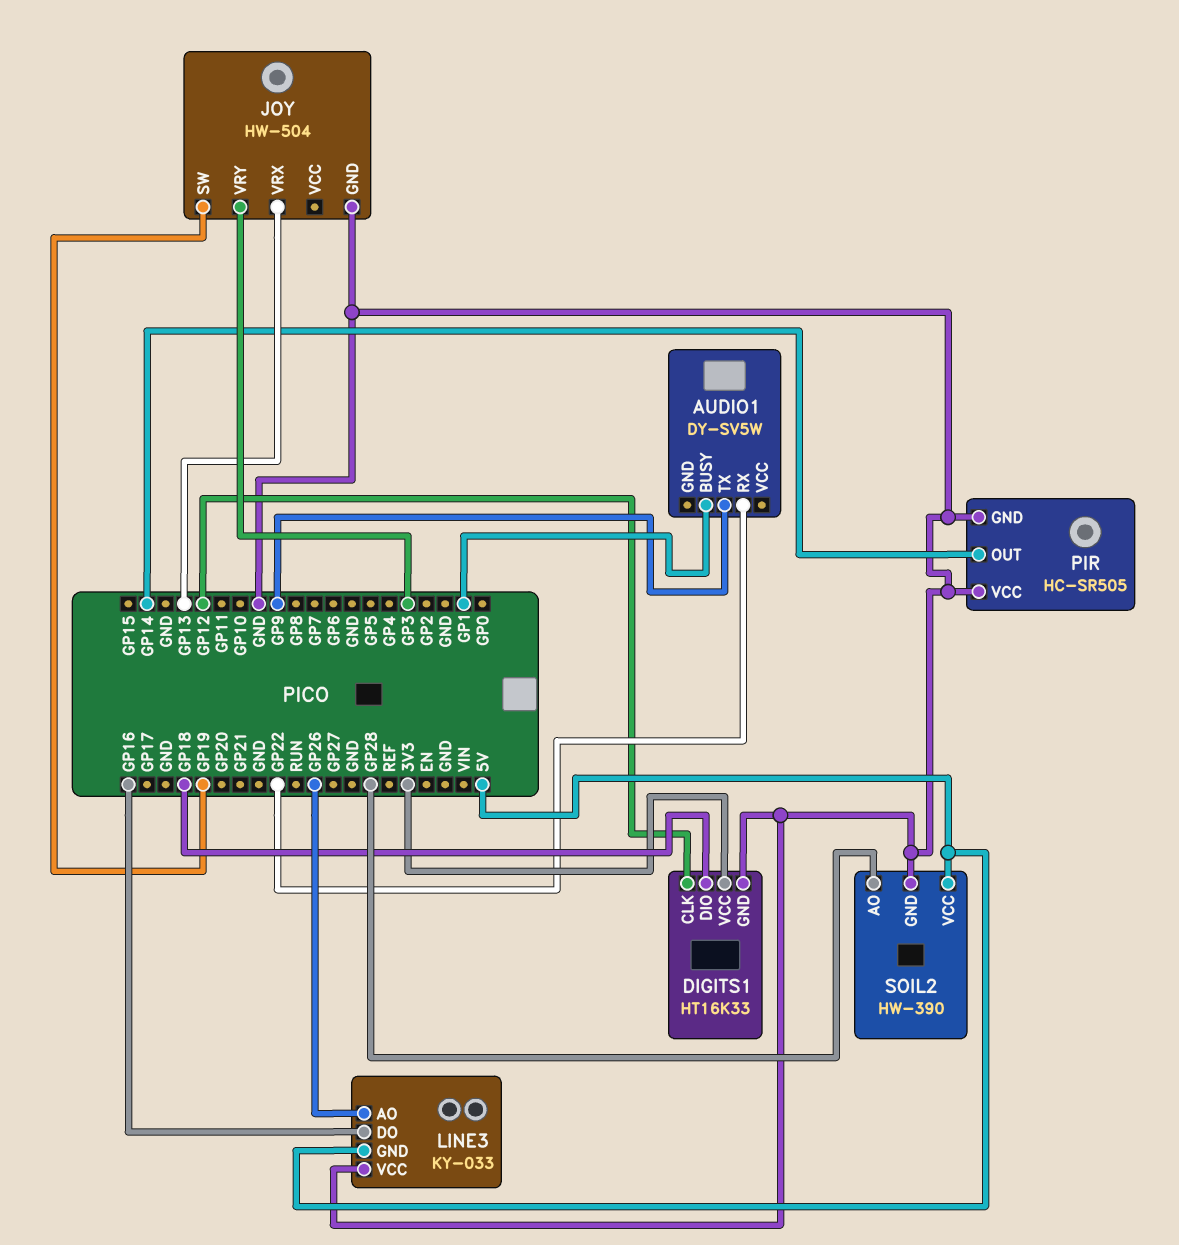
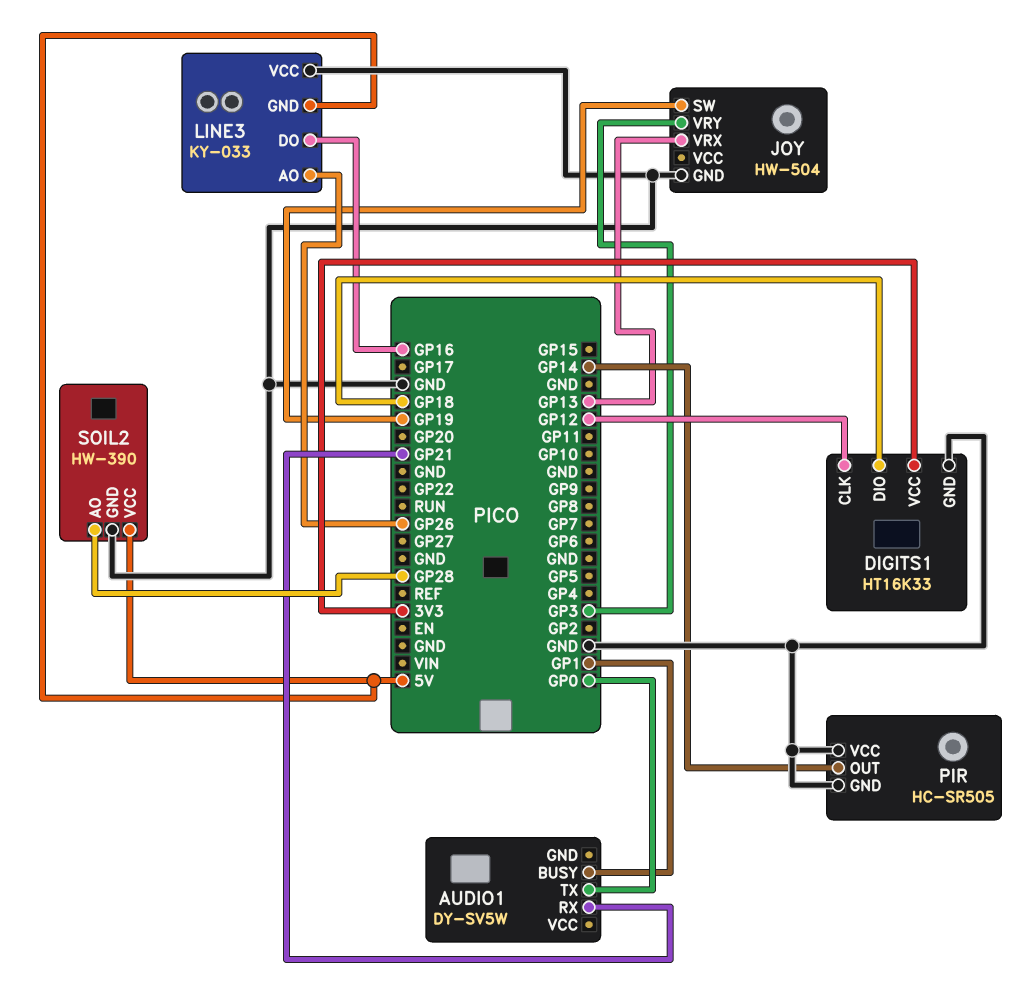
AUDIO1 pin RX: GP22 -> GP21
AUDIO1 pin TX: GP9 -> GP0

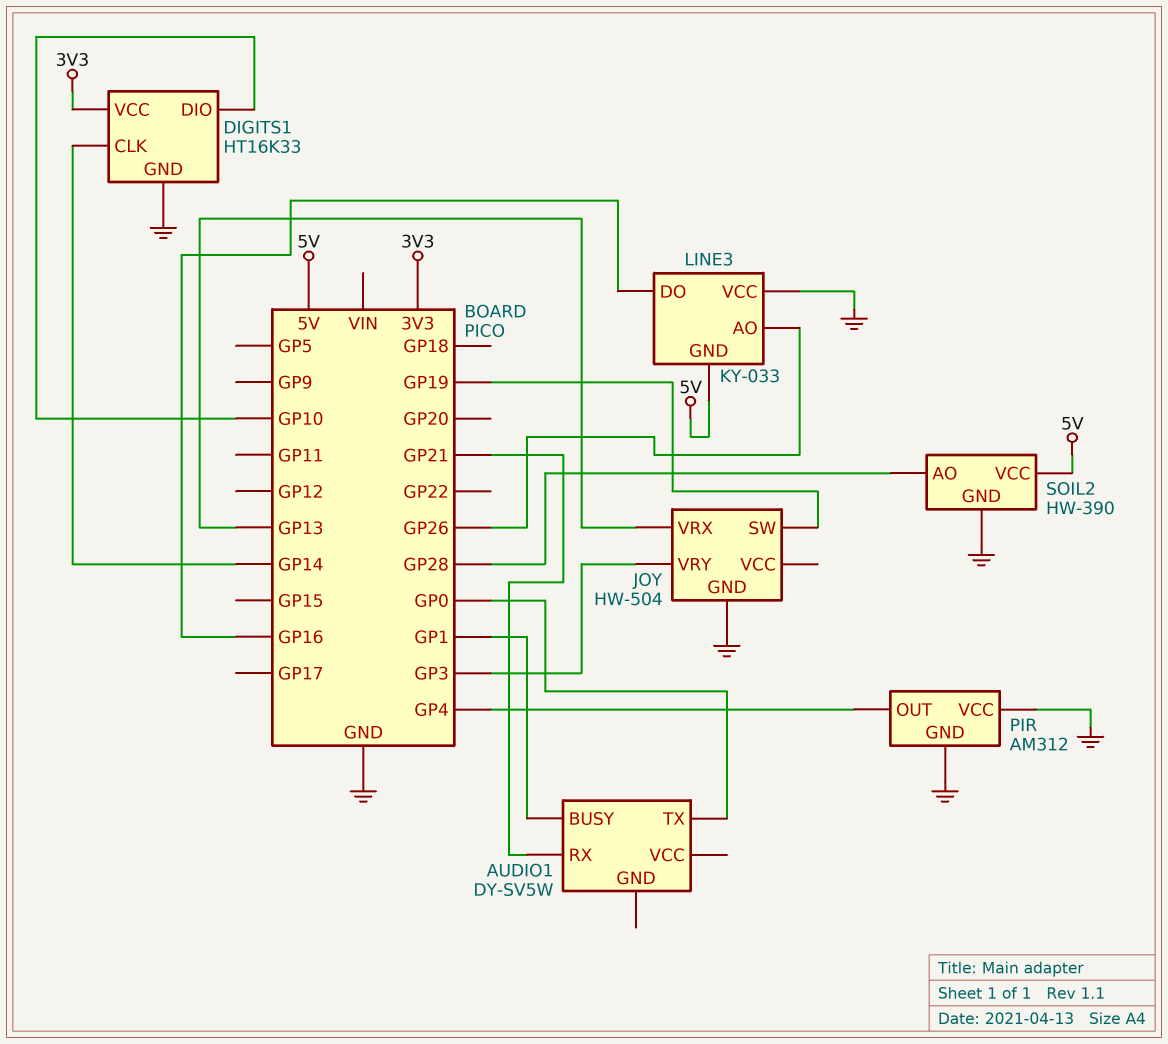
DIGITS1 pin CLK: GP12 -> GP14
DIGITS1 pin DIO: GP18 -> GP10
PIR: HC-SR505 -> AM312
PIR pin OUT: GP14 -> GP4

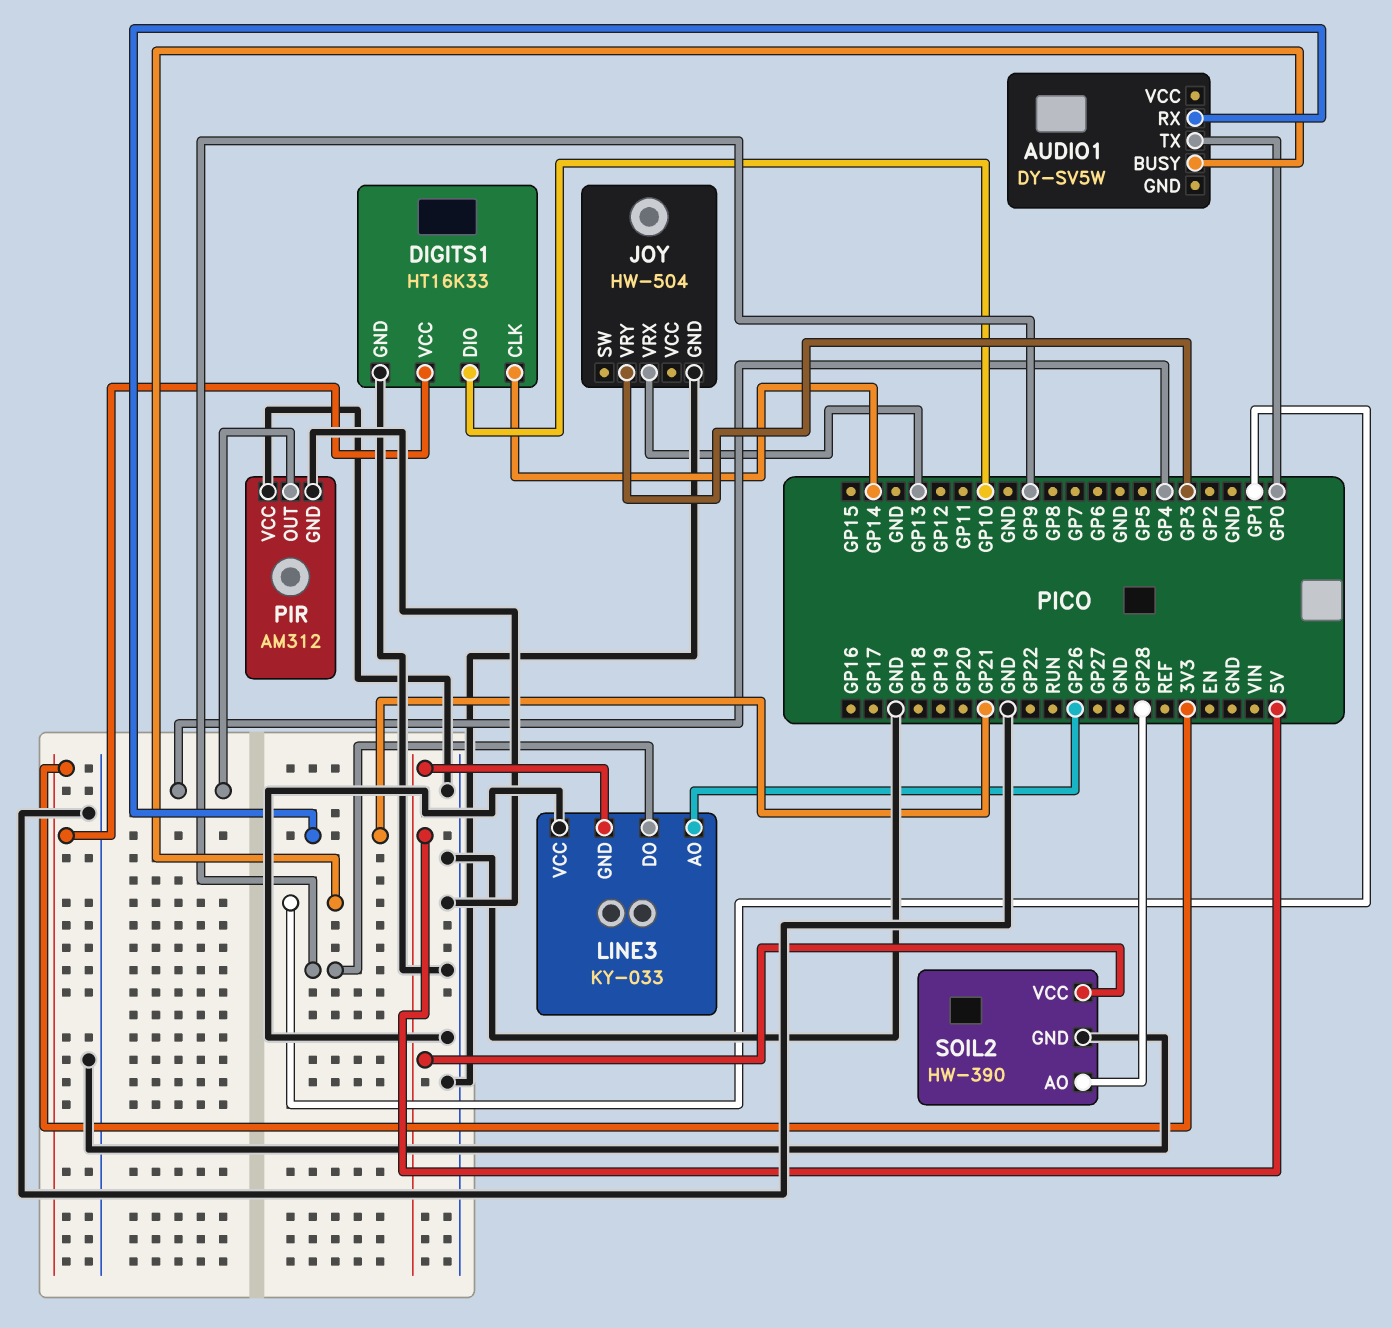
JOY pin SW: GP19 -> none
LINE3 pin DO: GP16 -> GP9

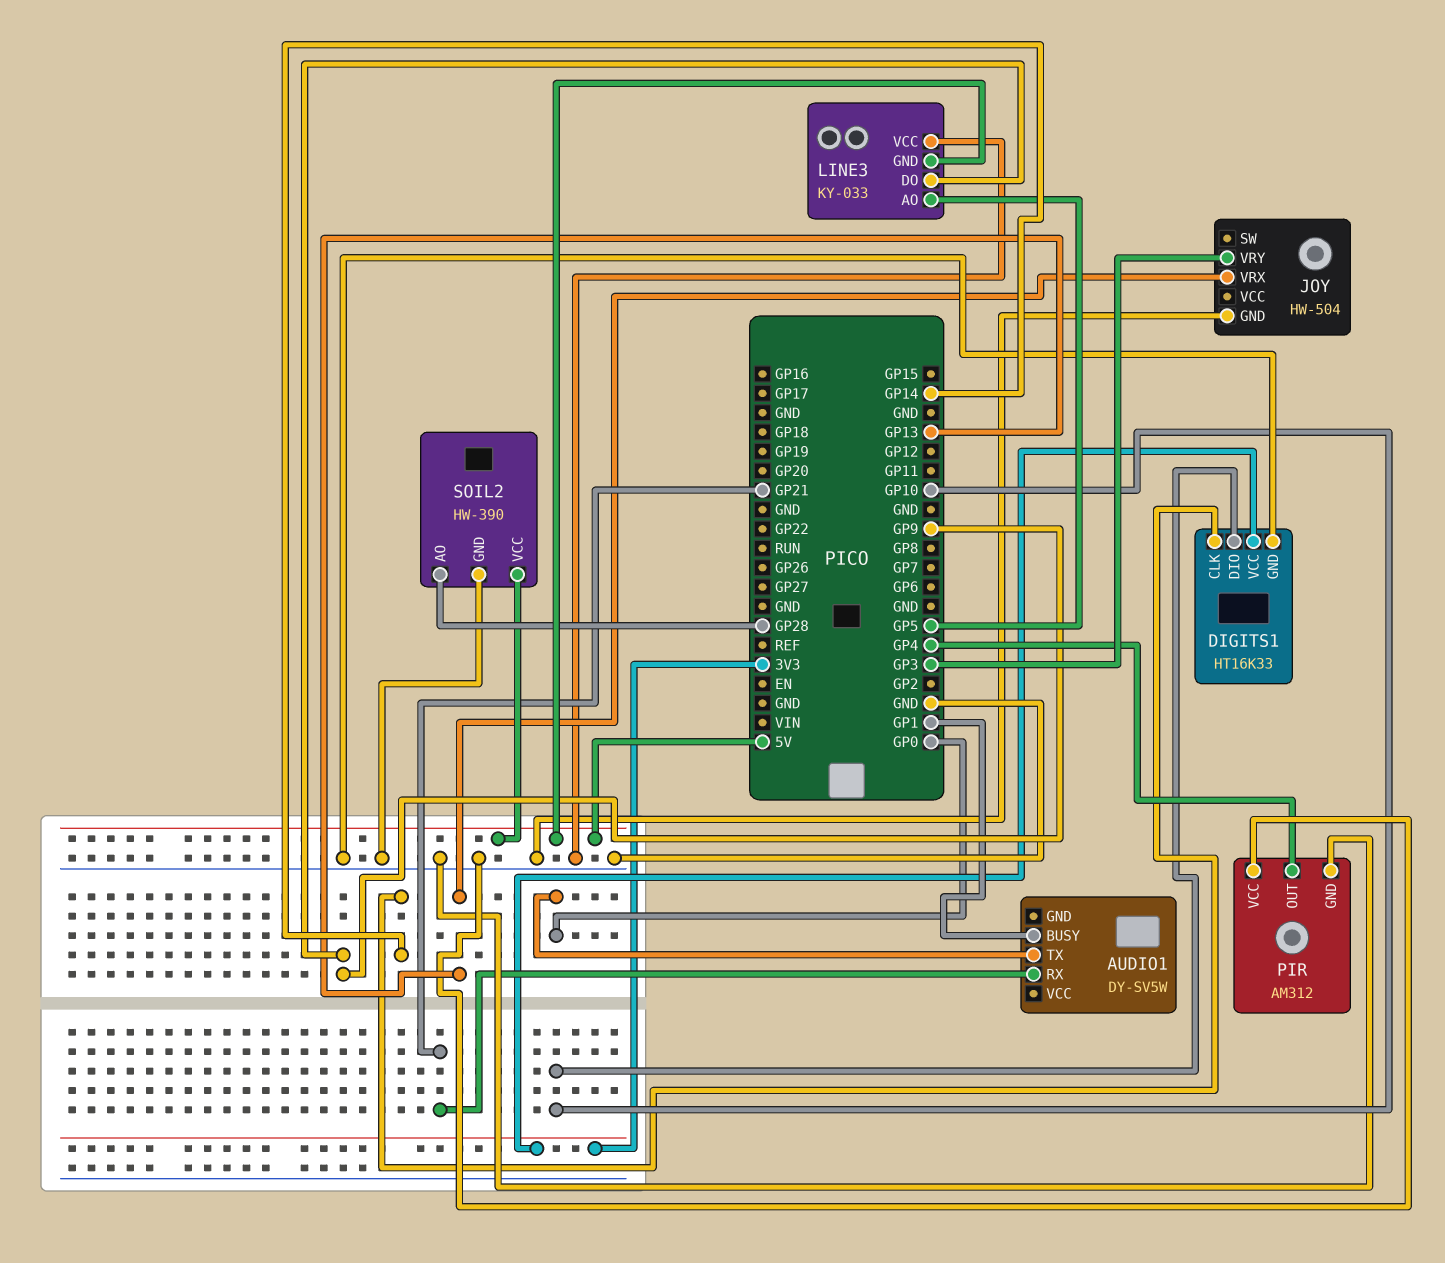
LINE3 pin AO: GP26 -> GP5

